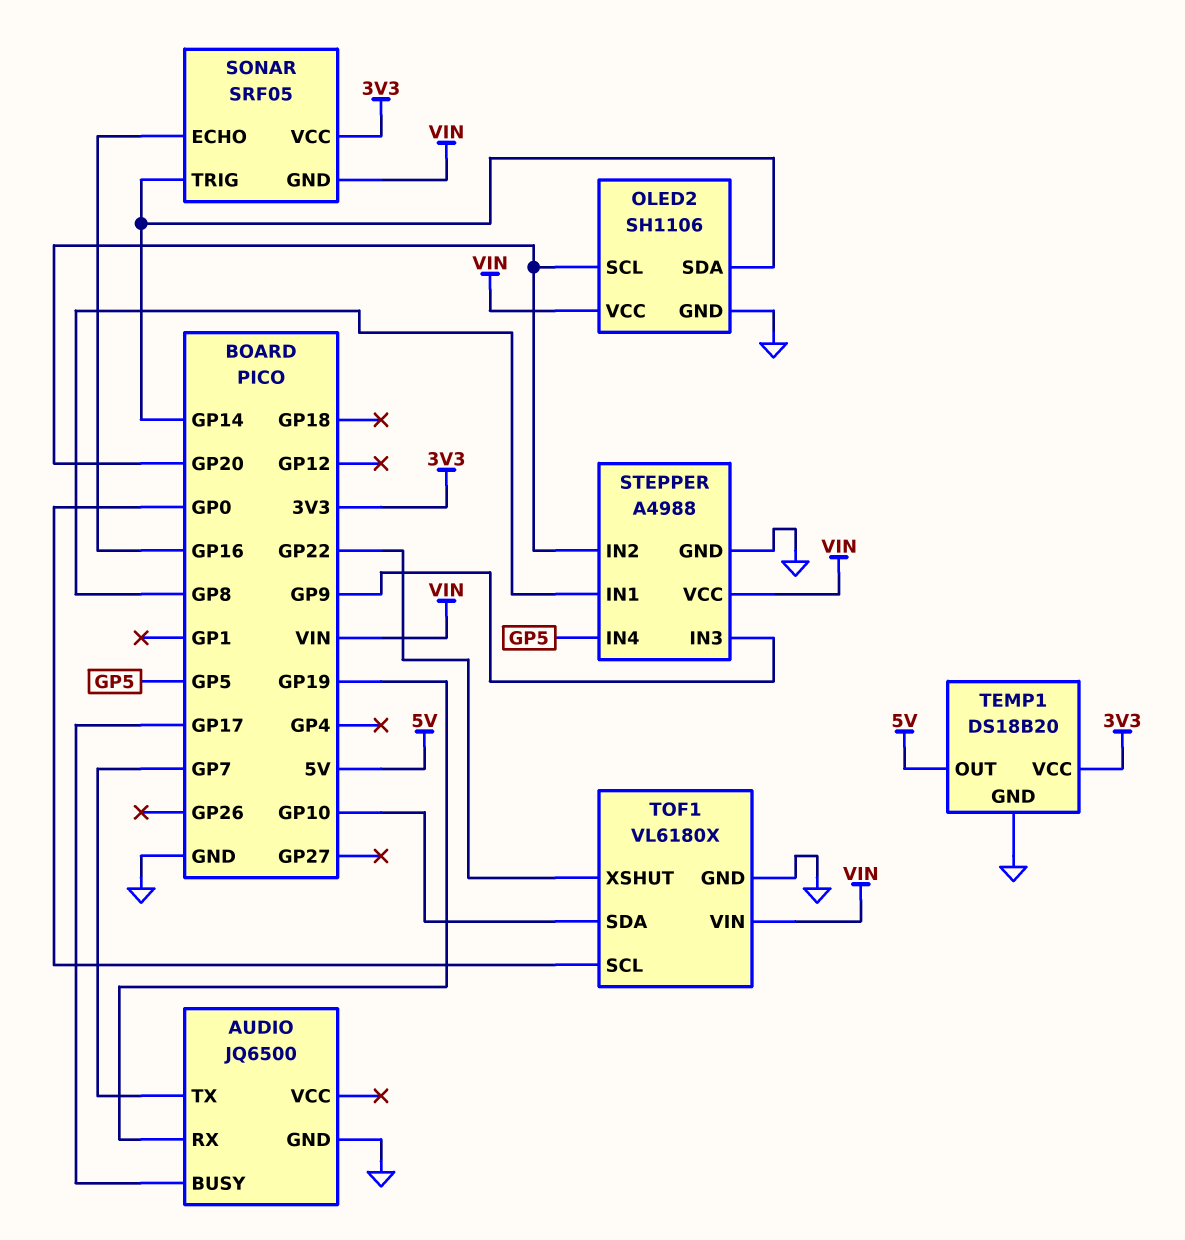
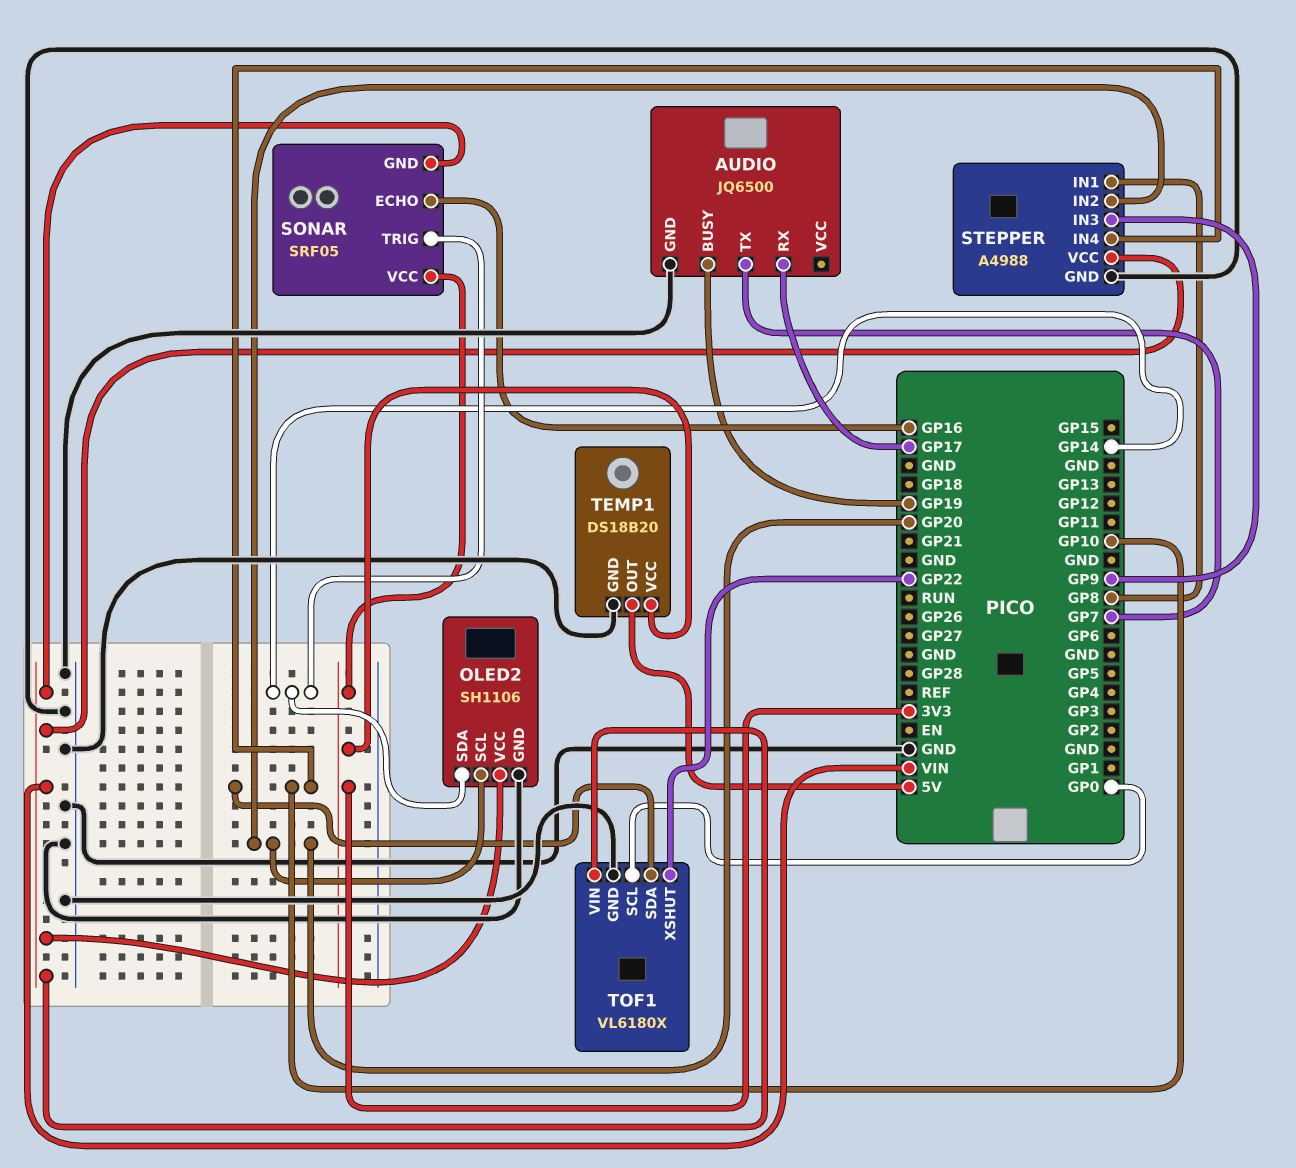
AUDIO pin BUSY: GP17 -> GP19
AUDIO pin RX: GP19 -> GP17
STEPPER pin IN4: GP5 -> GP10

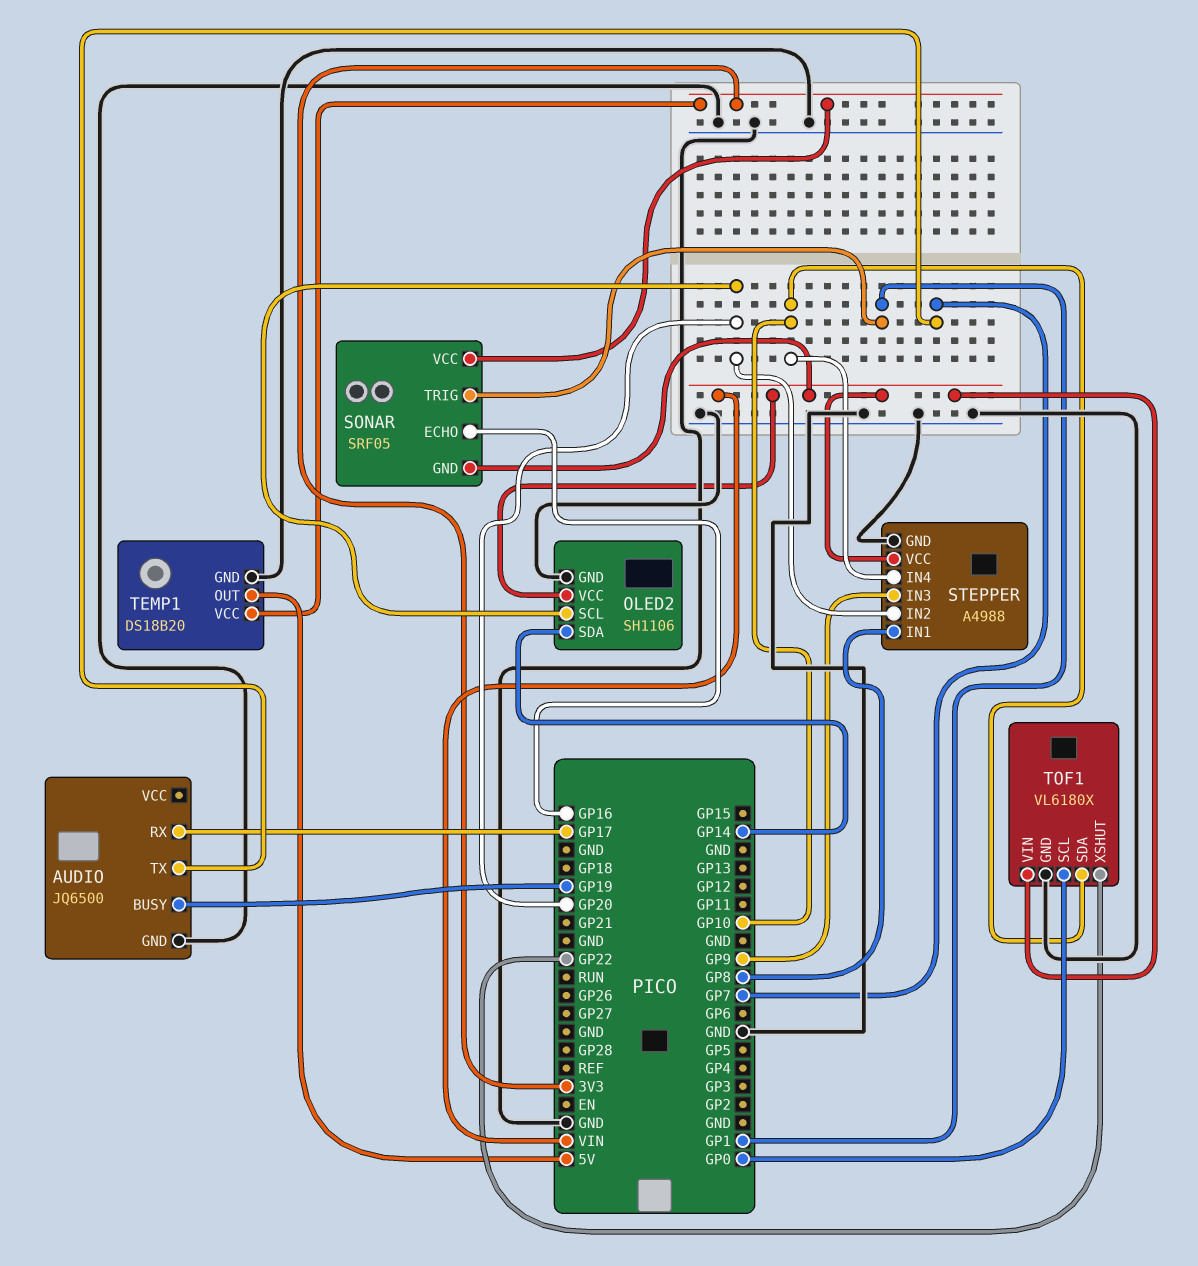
SONAR pin TRIG: GP14 -> GP1

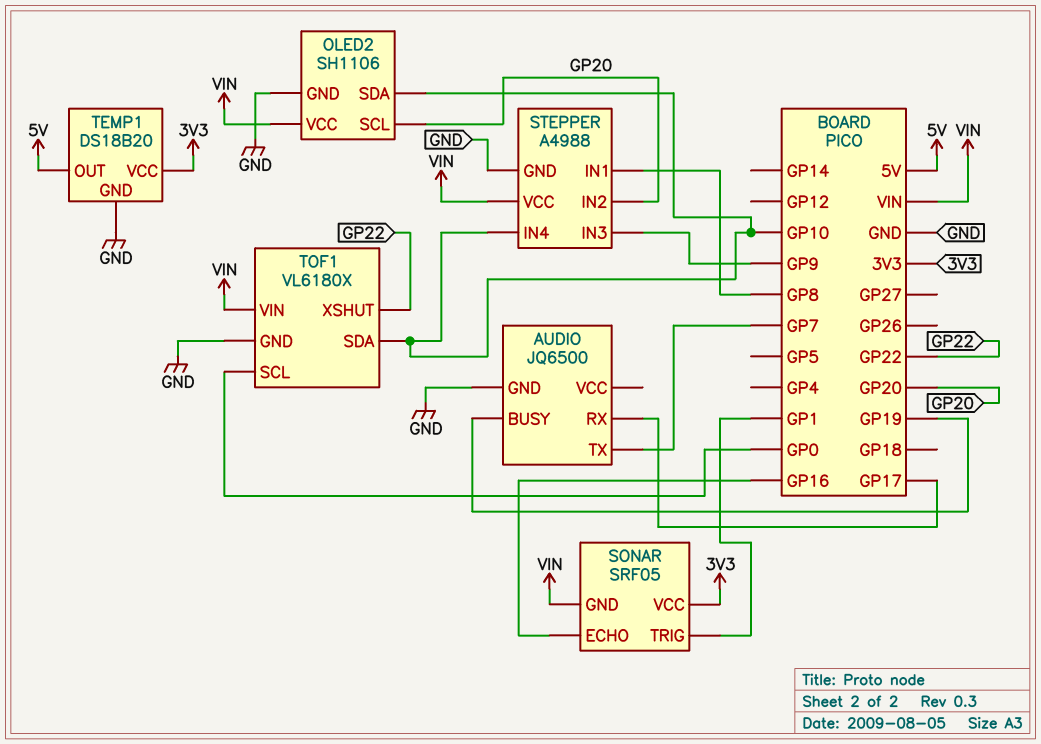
OLED2 pin SDA: GP14 -> GP10

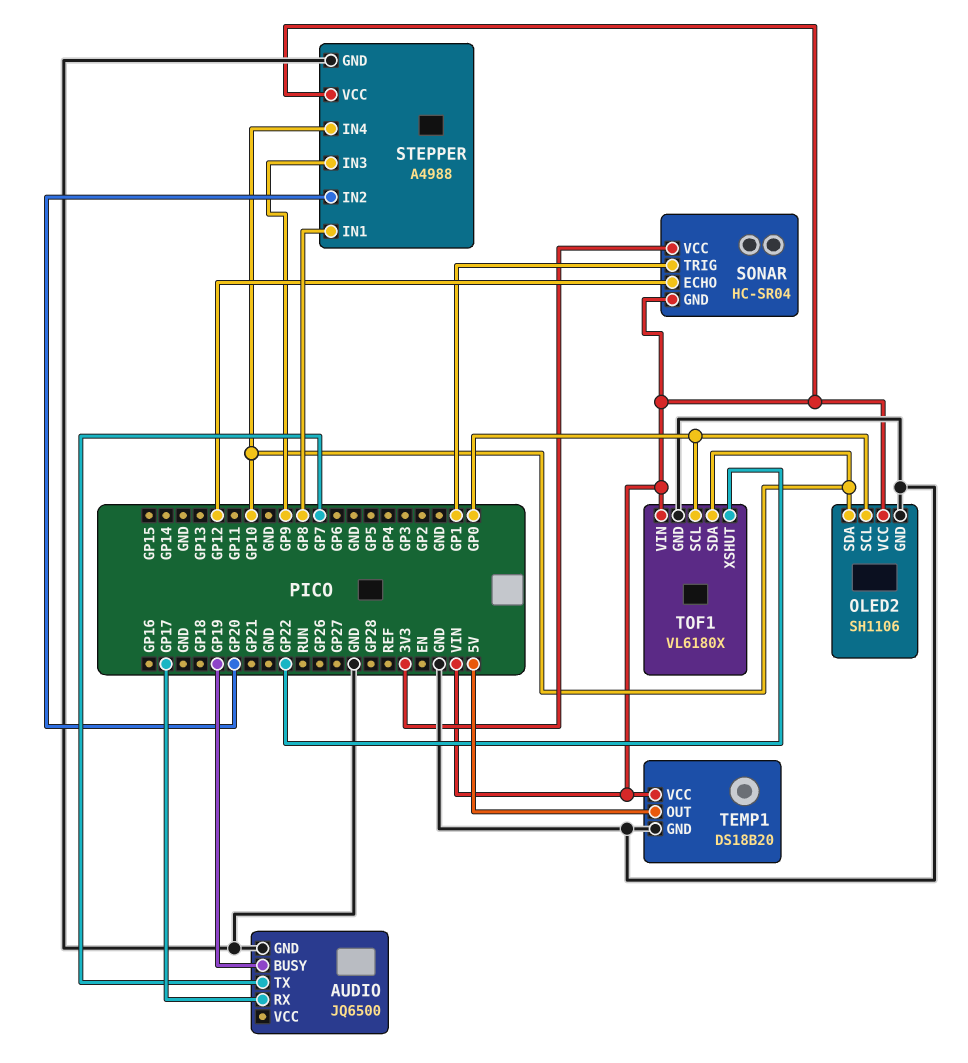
OLED2 pin SCL: GP20 -> GP0
SONAR: SRF05 -> HC-SR04
SONAR pin ECHO: GP16 -> GP12
TEMP1 pin VCC: 3V3 -> VIN

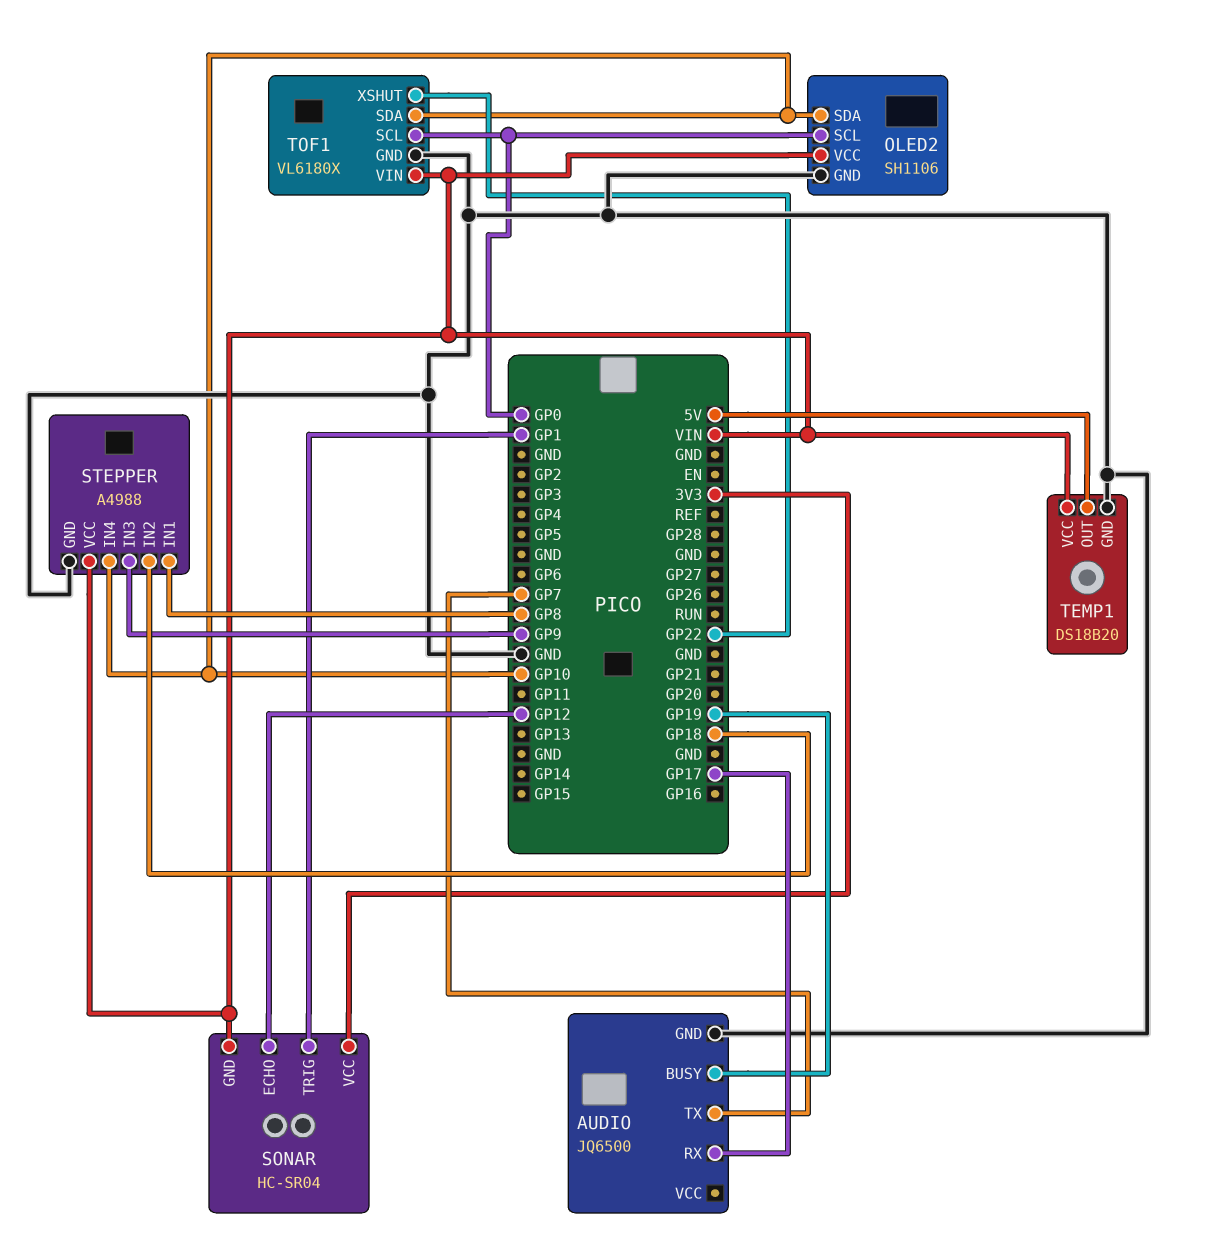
STEPPER pin IN2: GP20 -> GP18

